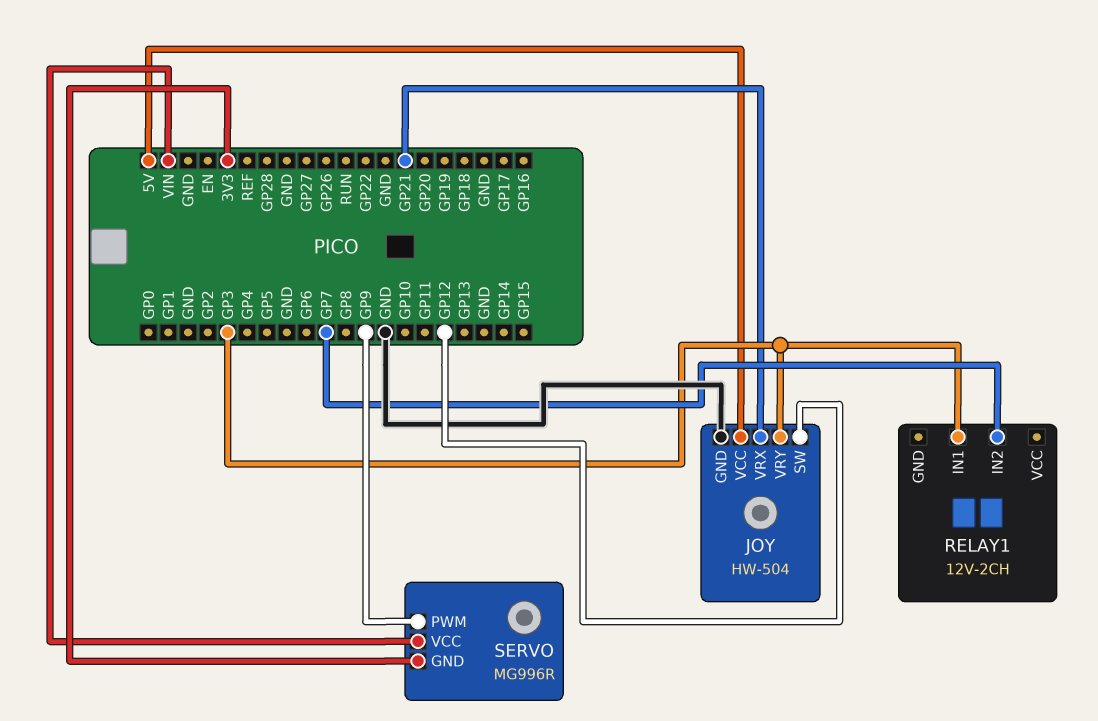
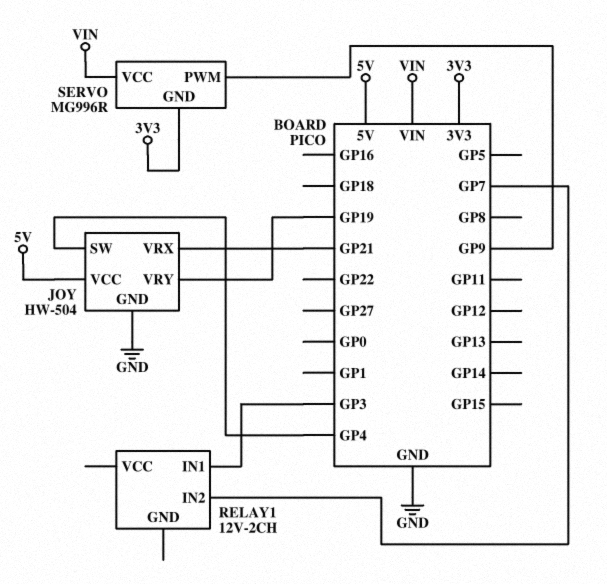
JOY pin SW: GP12 -> GP4
JOY pin VRY: GP3 -> GP19

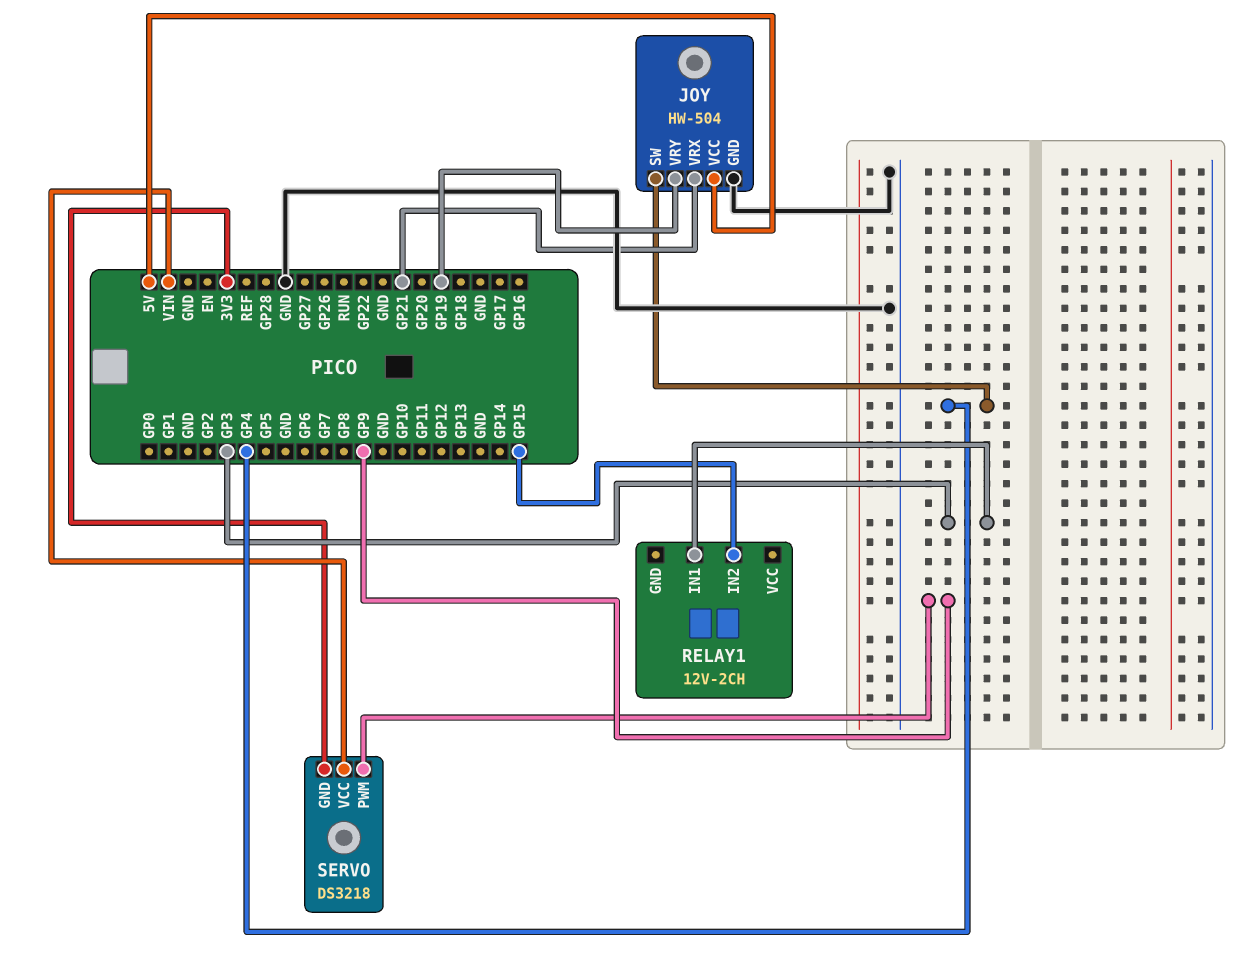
RELAY1 pin IN2: GP7 -> GP15
SERVO: MG996R -> DS3218

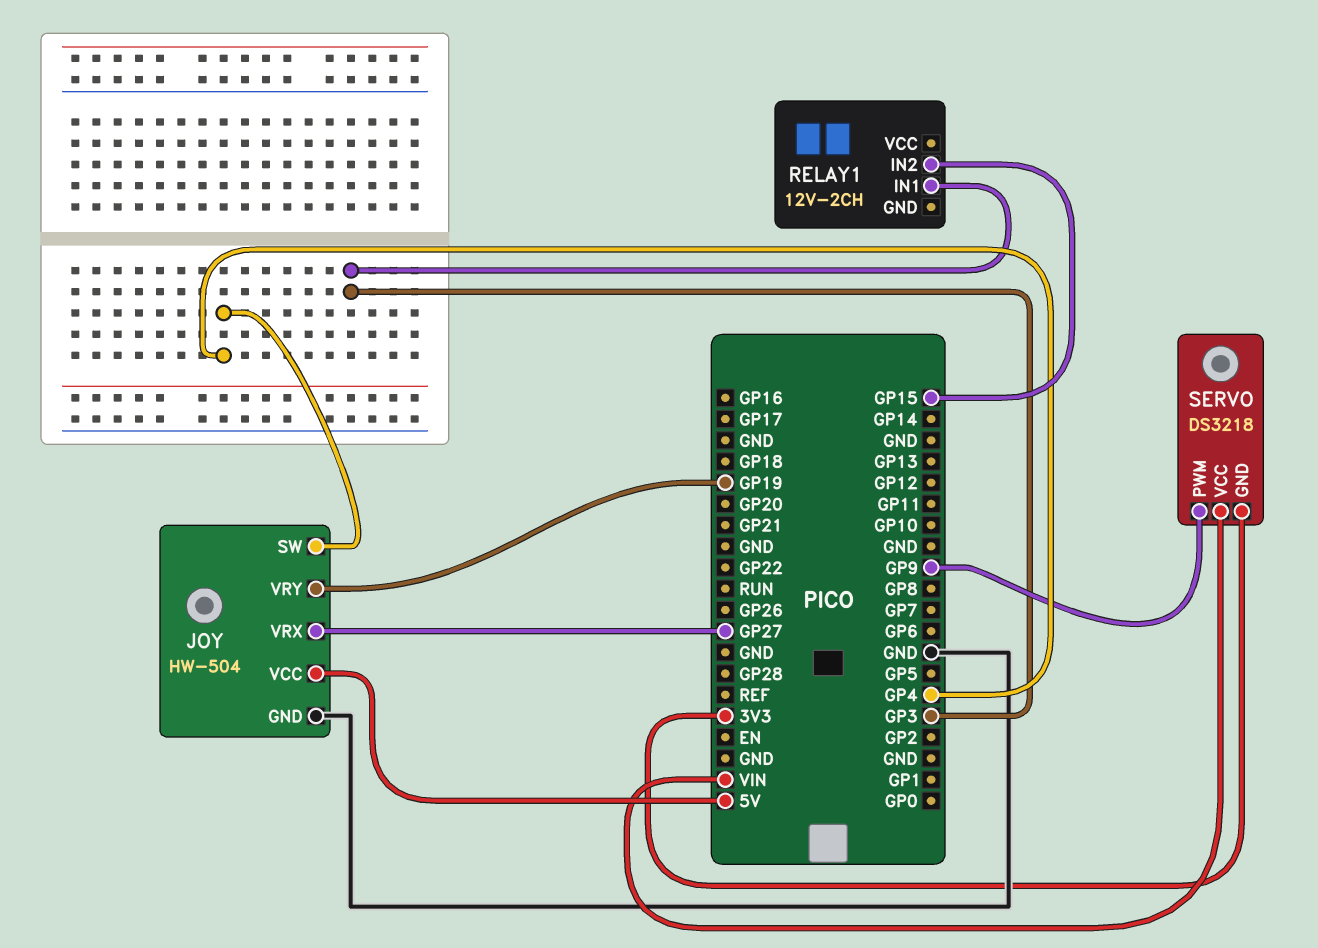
JOY pin VRX: GP21 -> GP27

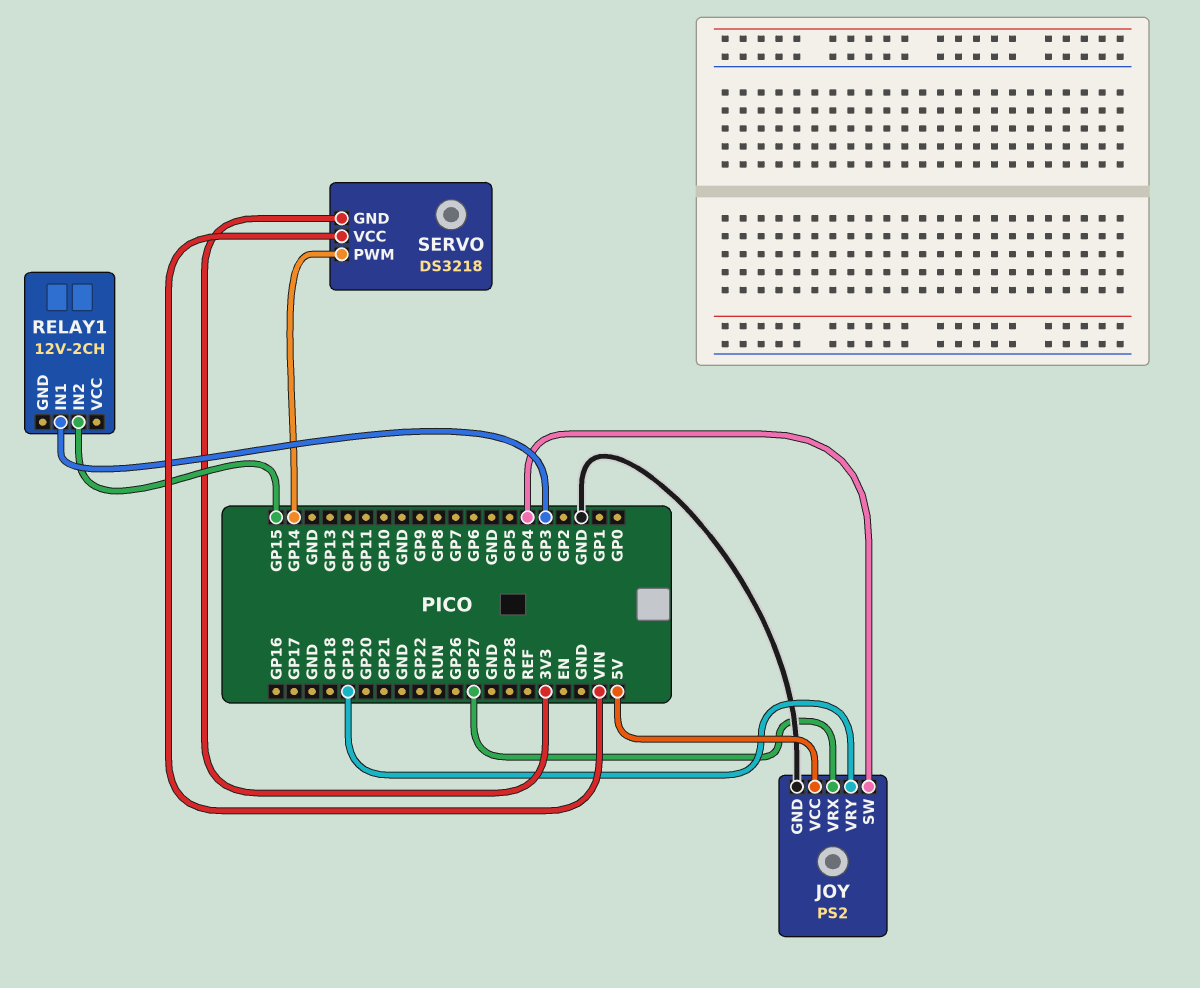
JOY: HW-504 -> PS2
SERVO pin PWM: GP9 -> GP14

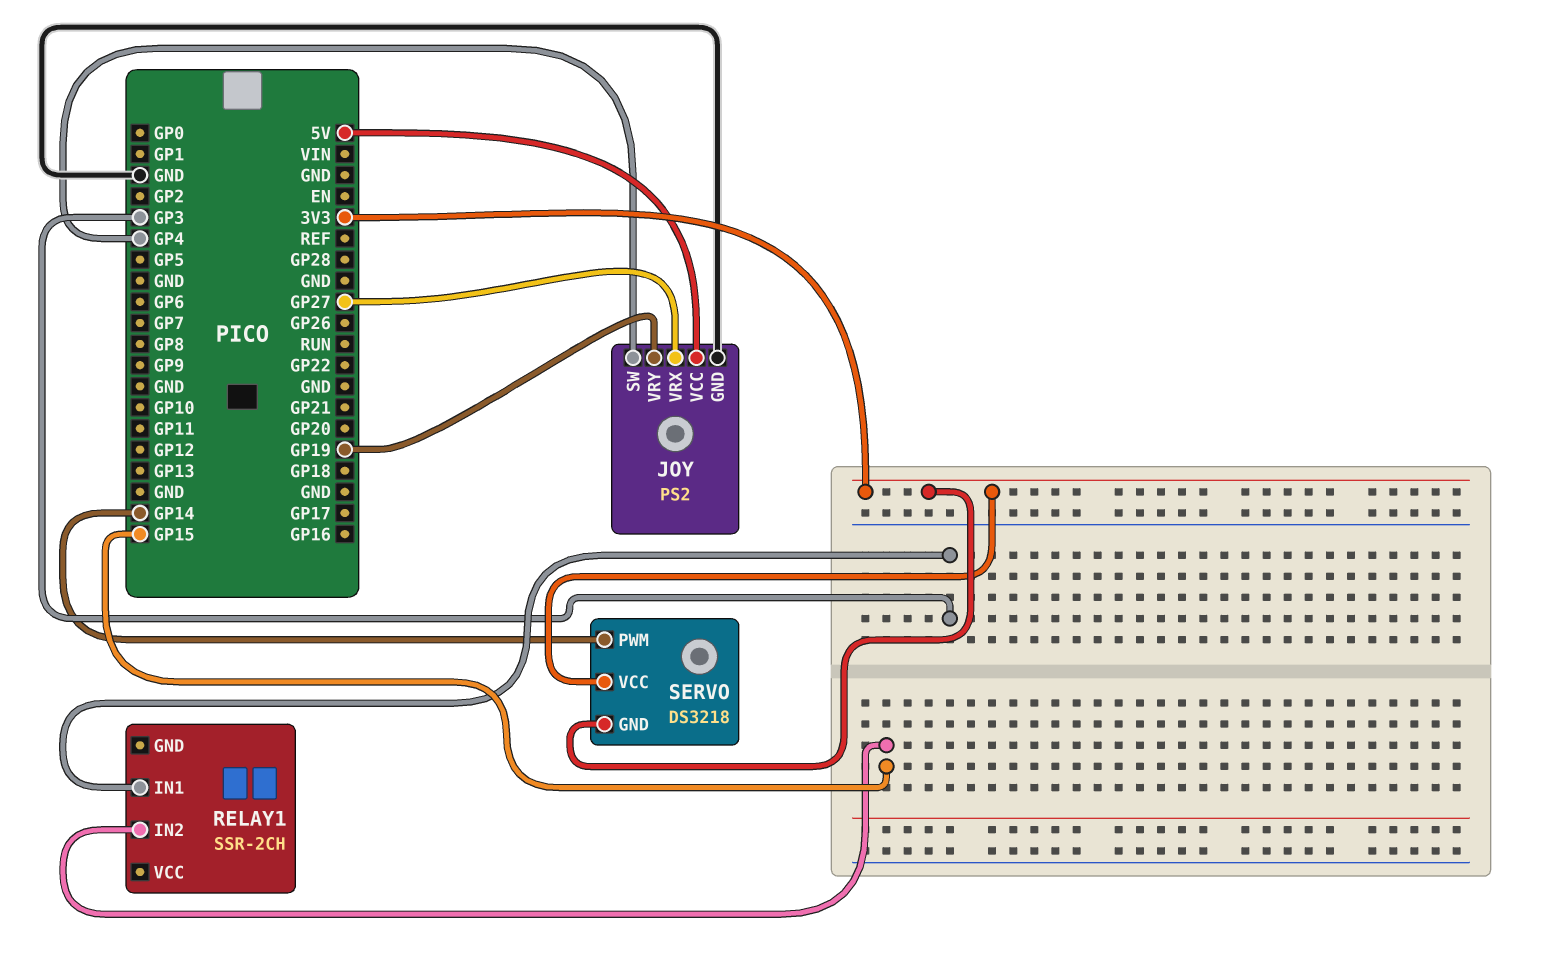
RELAY1: 12V-2CH -> SSR-2CH
SERVO pin VCC: VIN -> 3V3

